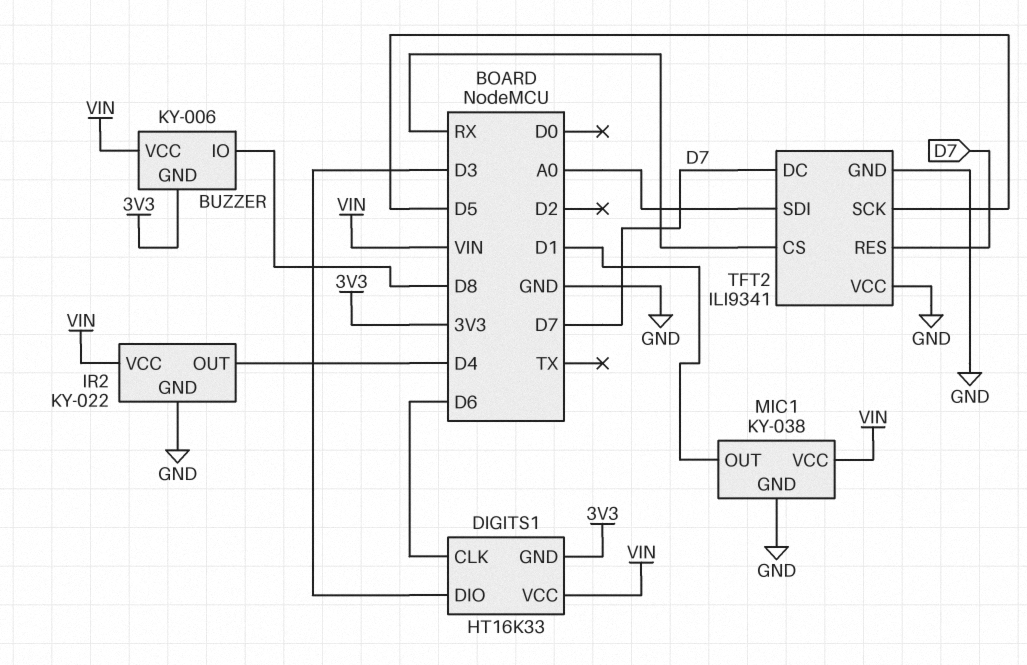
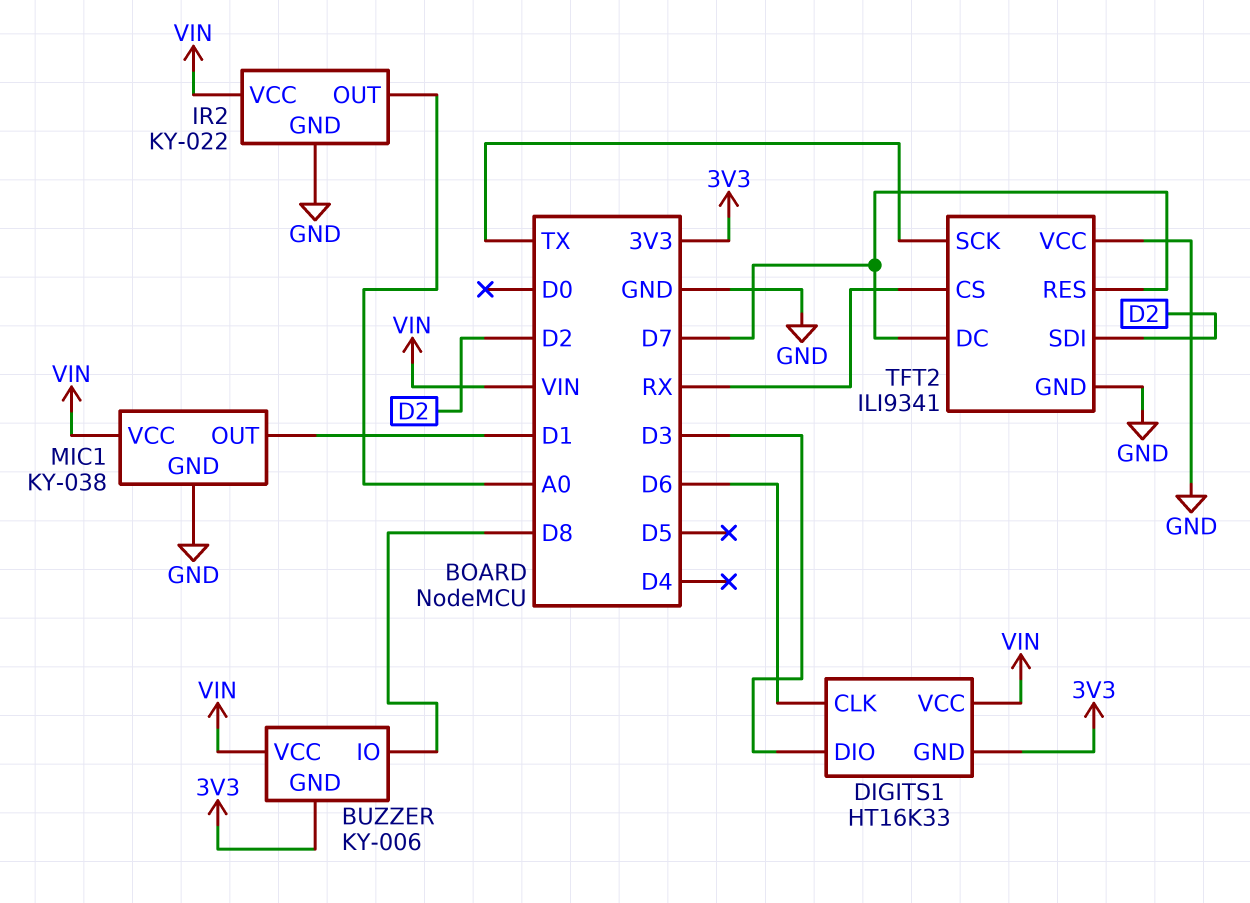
IR2 pin OUT: D4 -> A0
TFT2 pin SCK: D5 -> TX
TFT2 pin SDI: A0 -> D2

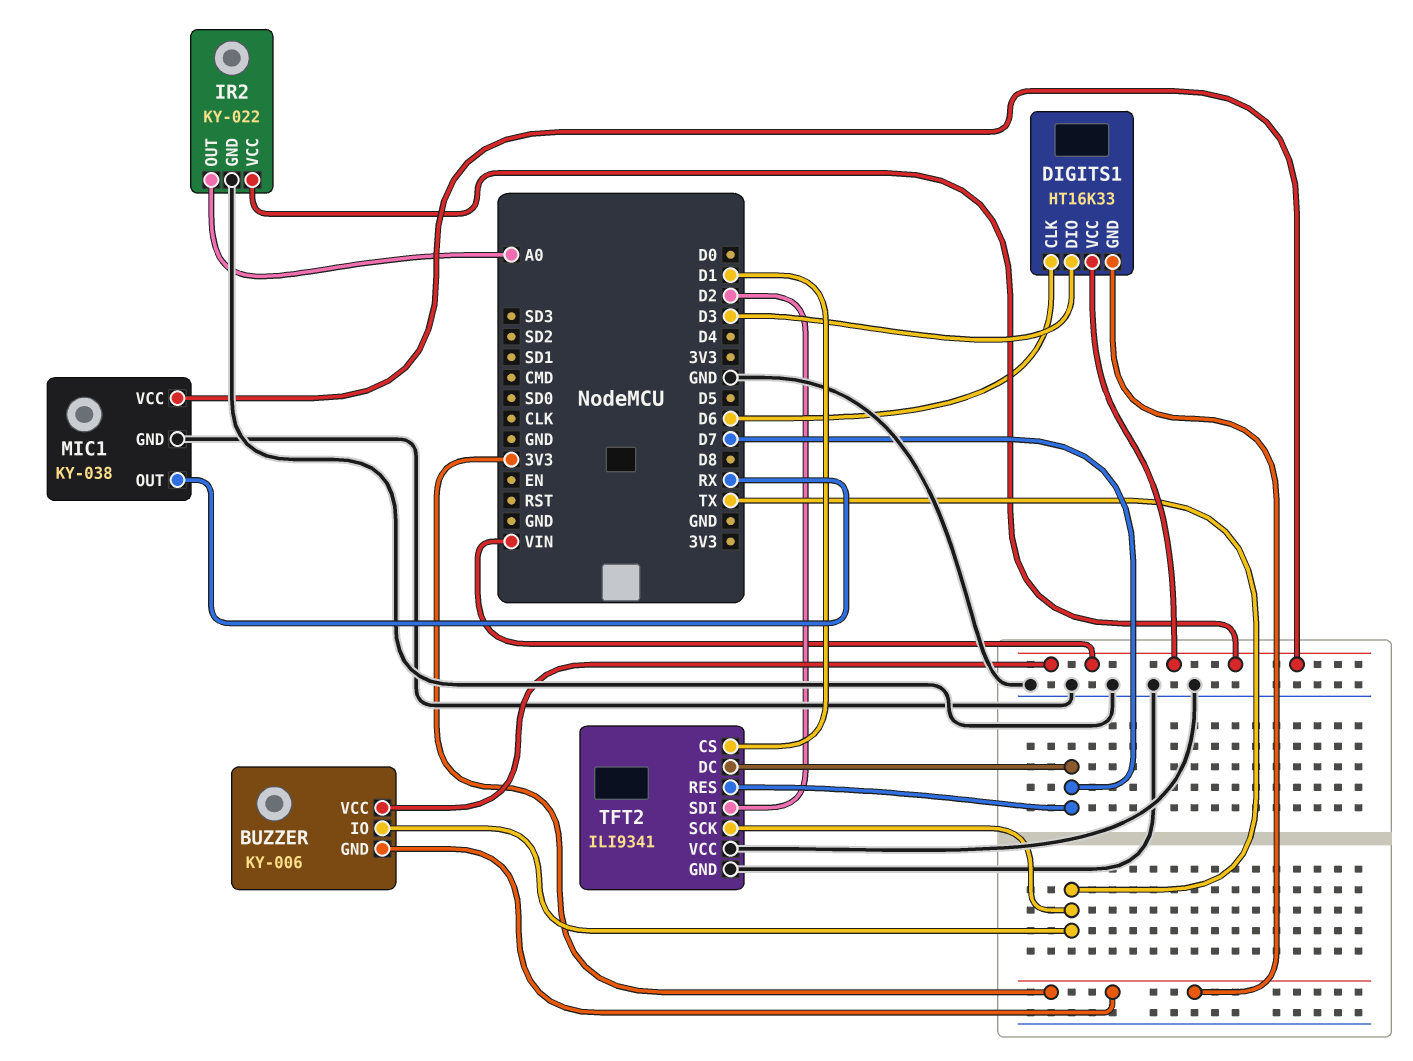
BUZZER pin IO: D8 -> TX
MIC1 pin OUT: D1 -> RX
TFT2 pin CS: RX -> D1

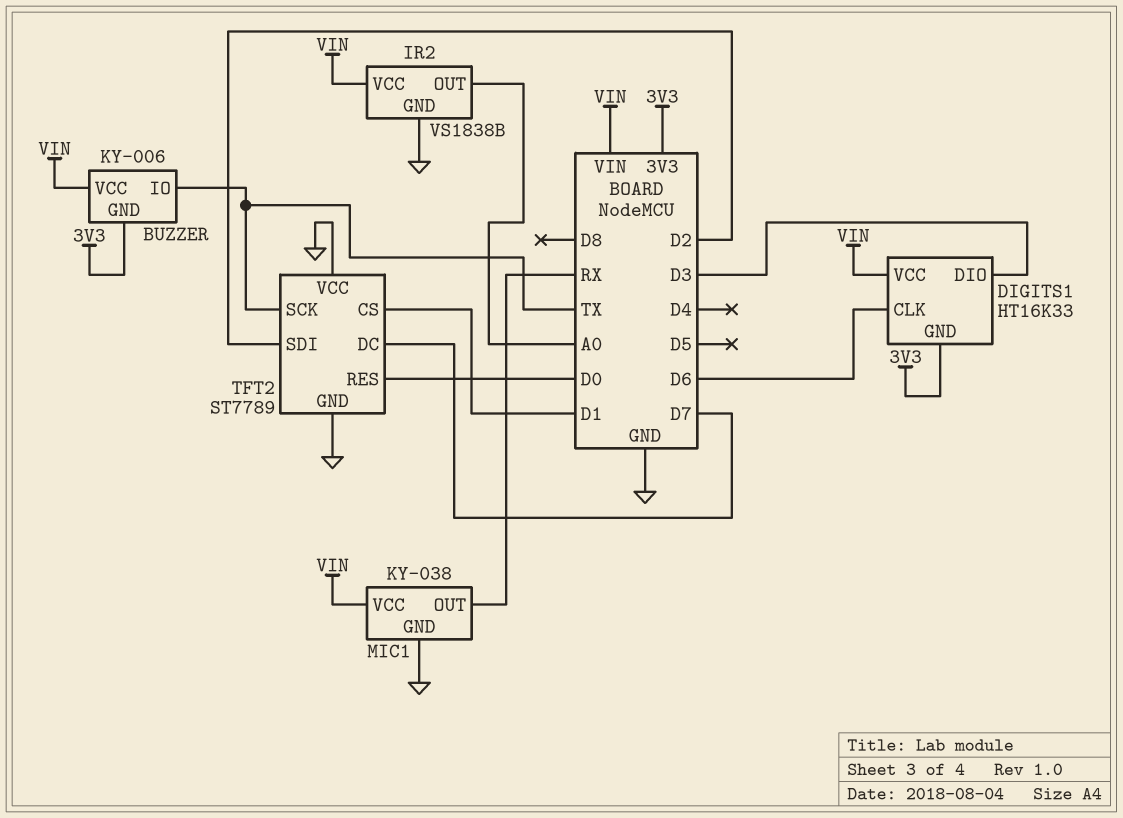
IR2: KY-022 -> VS1838B
TFT2: ILI9341 -> ST7789
TFT2 pin RES: D7 -> D0

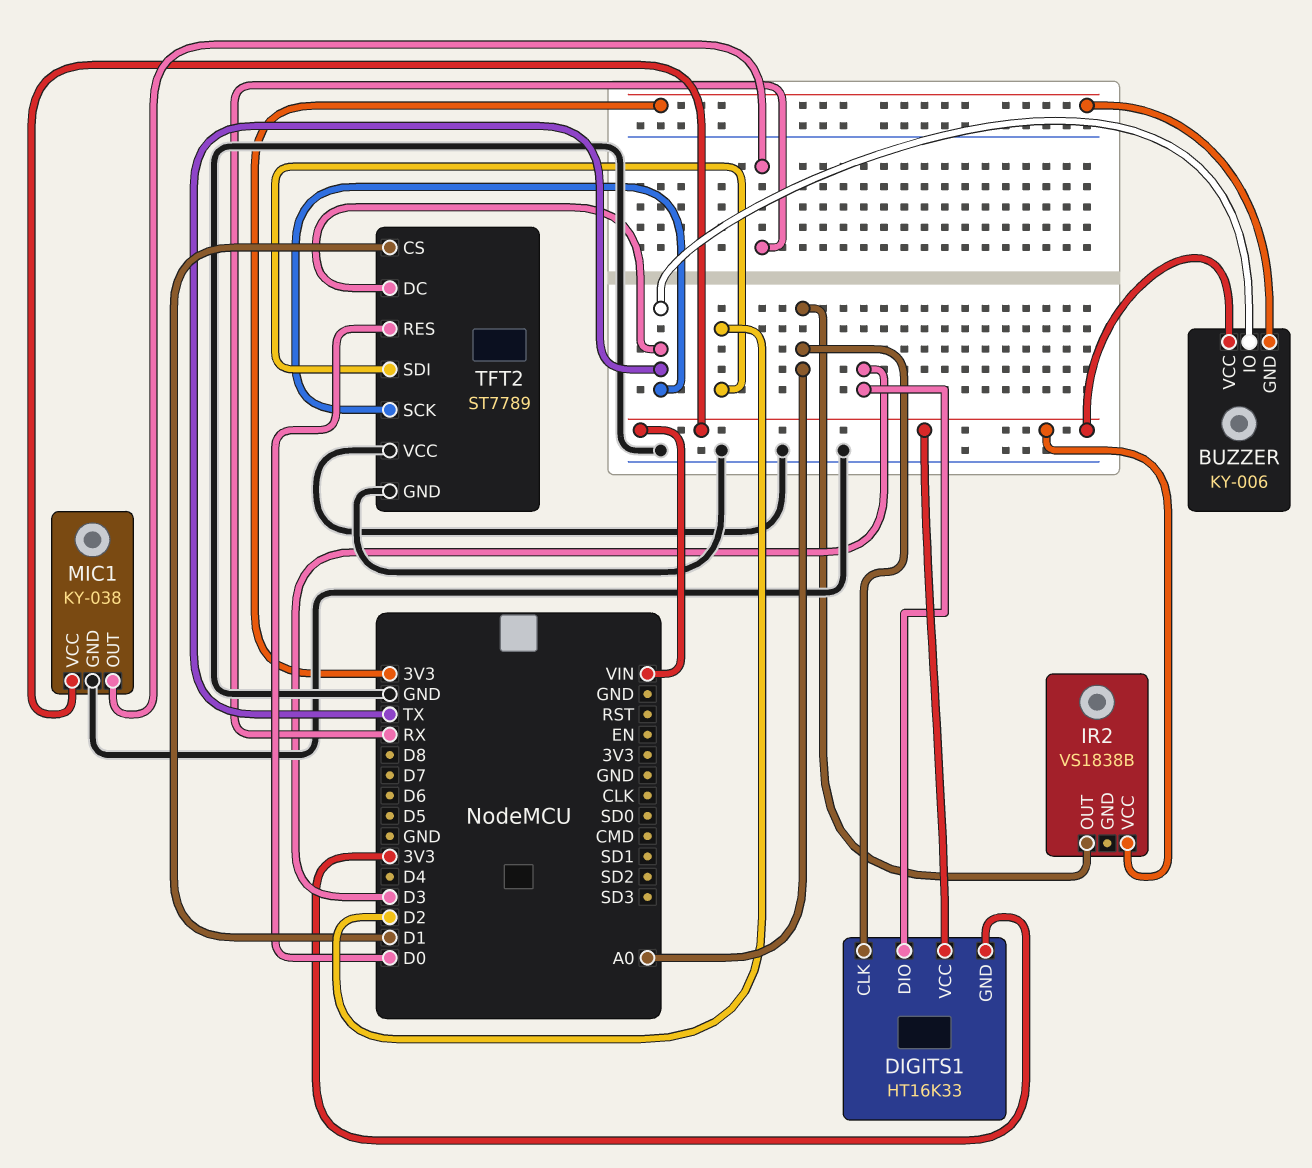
DIGITS1 pin CLK: D6 -> A0
IR2 pin GND: GND -> none
TFT2 pin DC: D7 -> TX

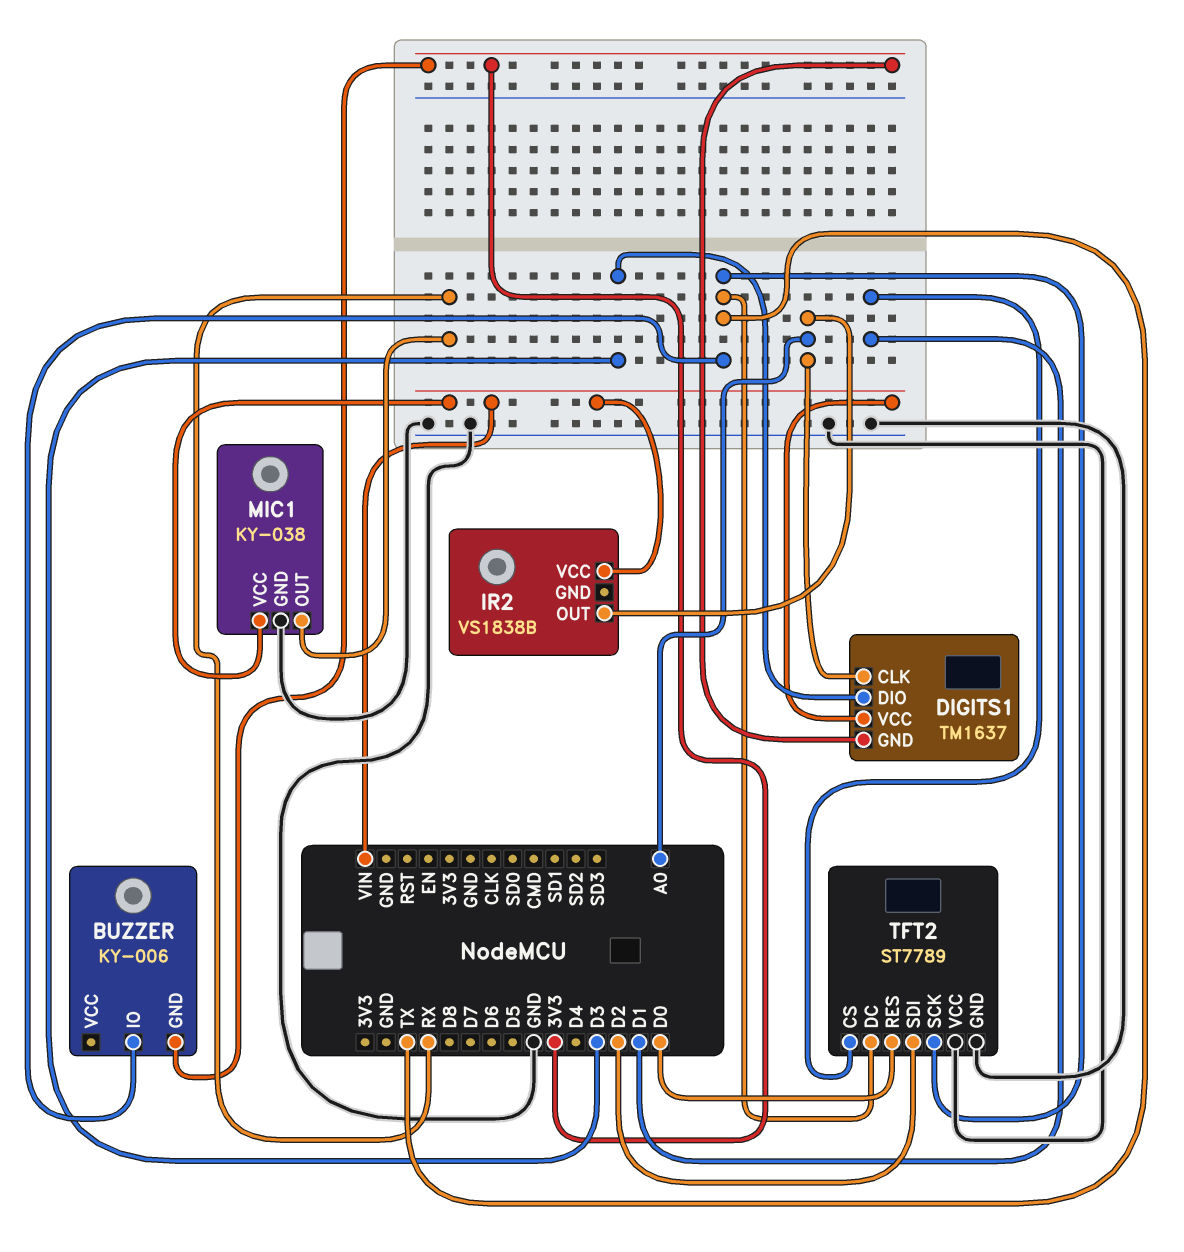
BUZZER pin VCC: VIN -> none
DIGITS1: HT16K33 -> TM1637

